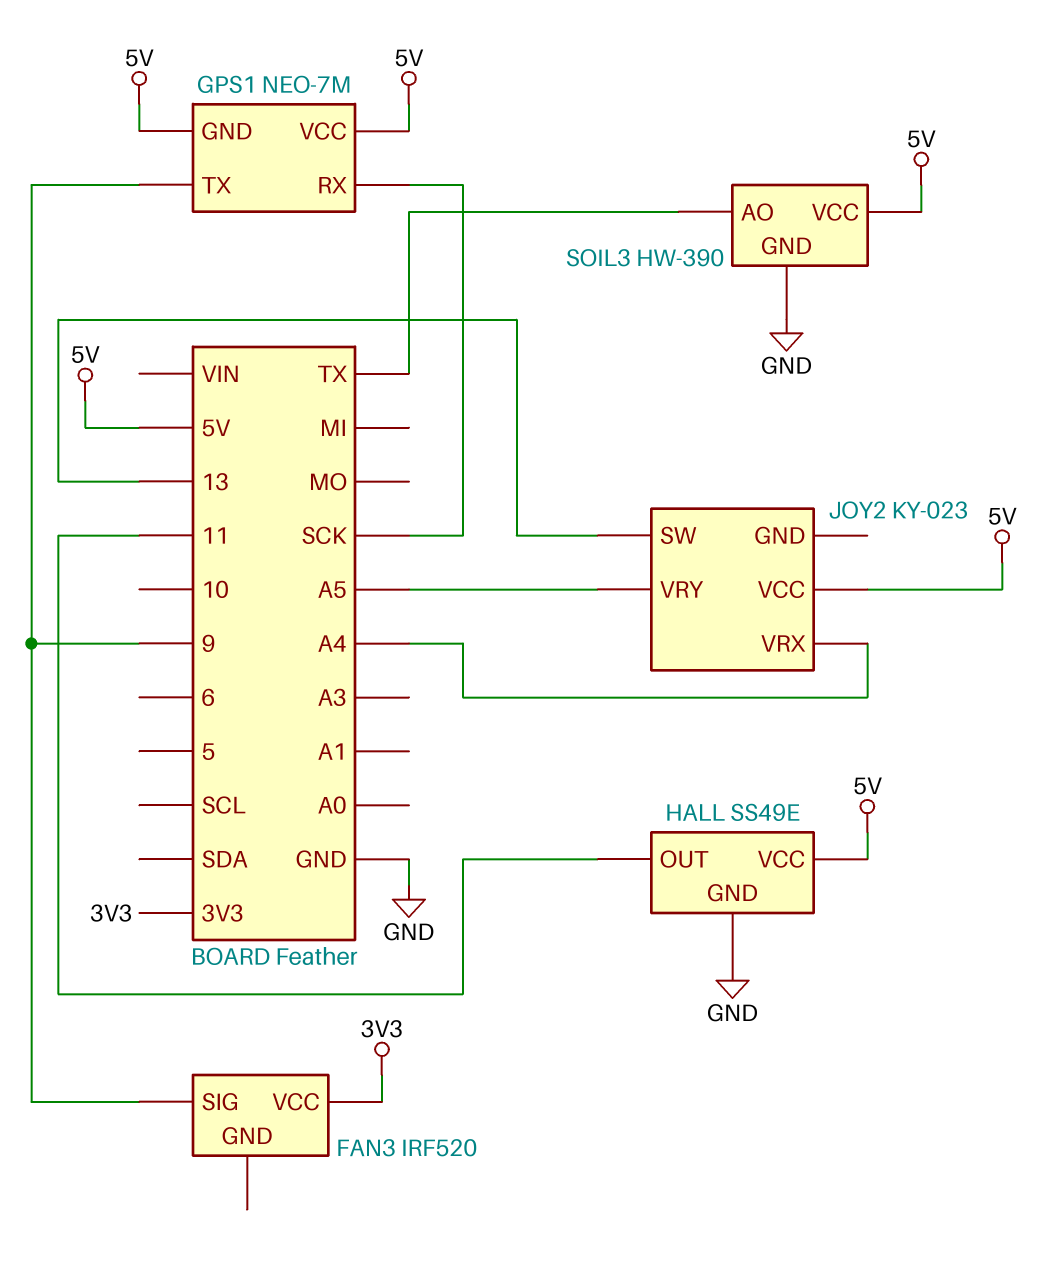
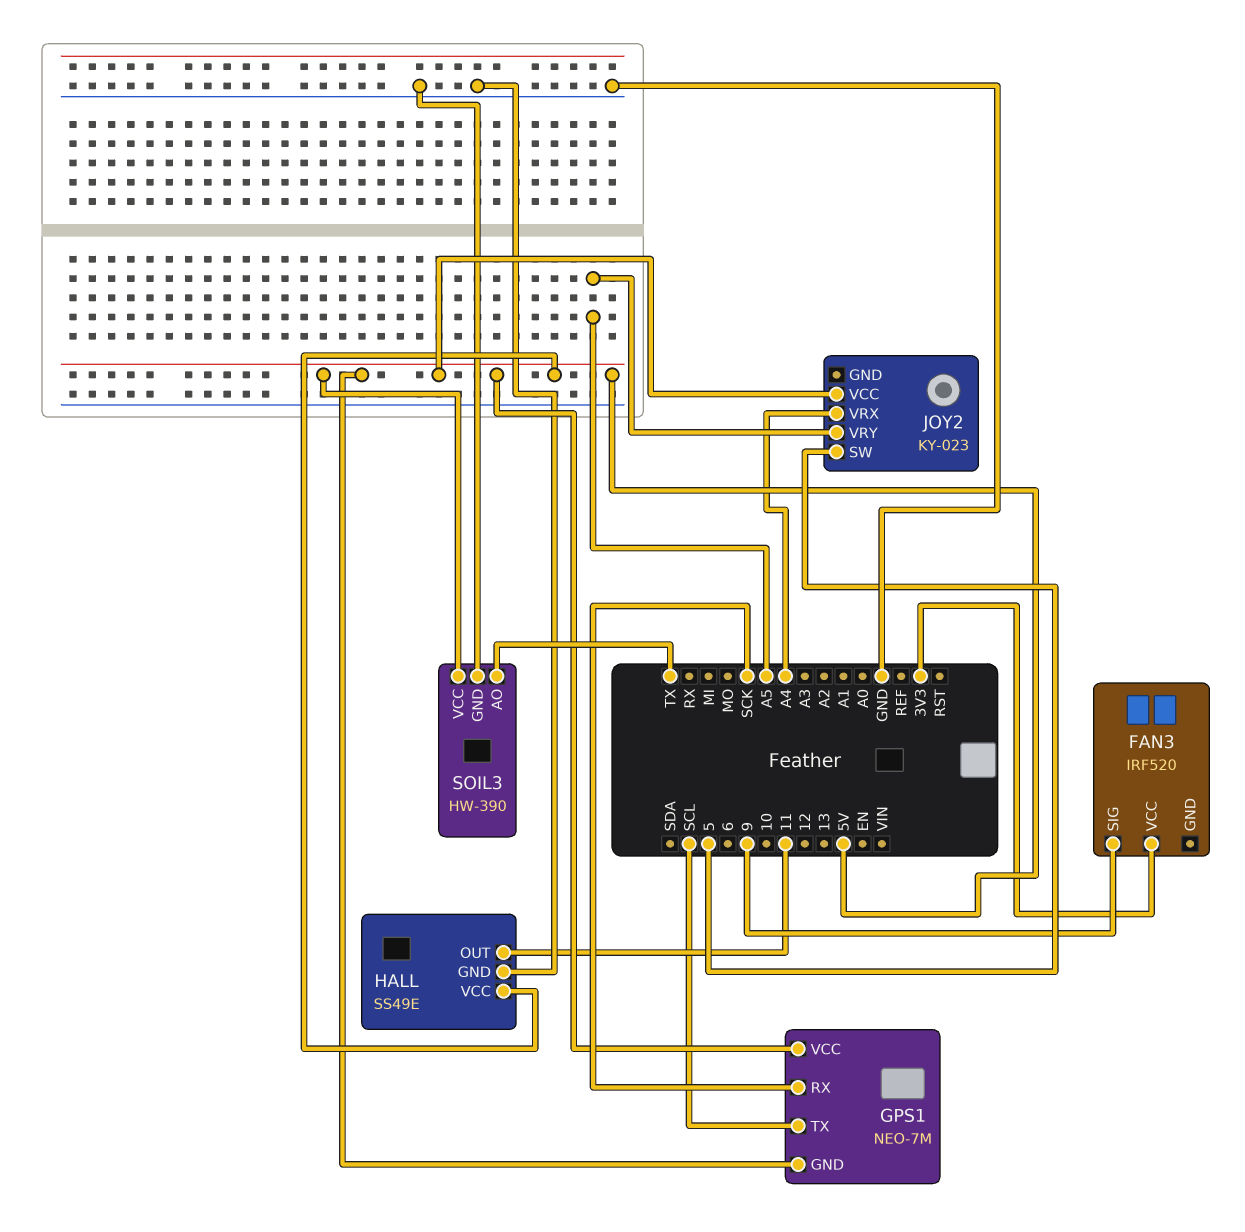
GPS1 pin TX: 9 -> SCL
JOY2 pin SW: 13 -> 5

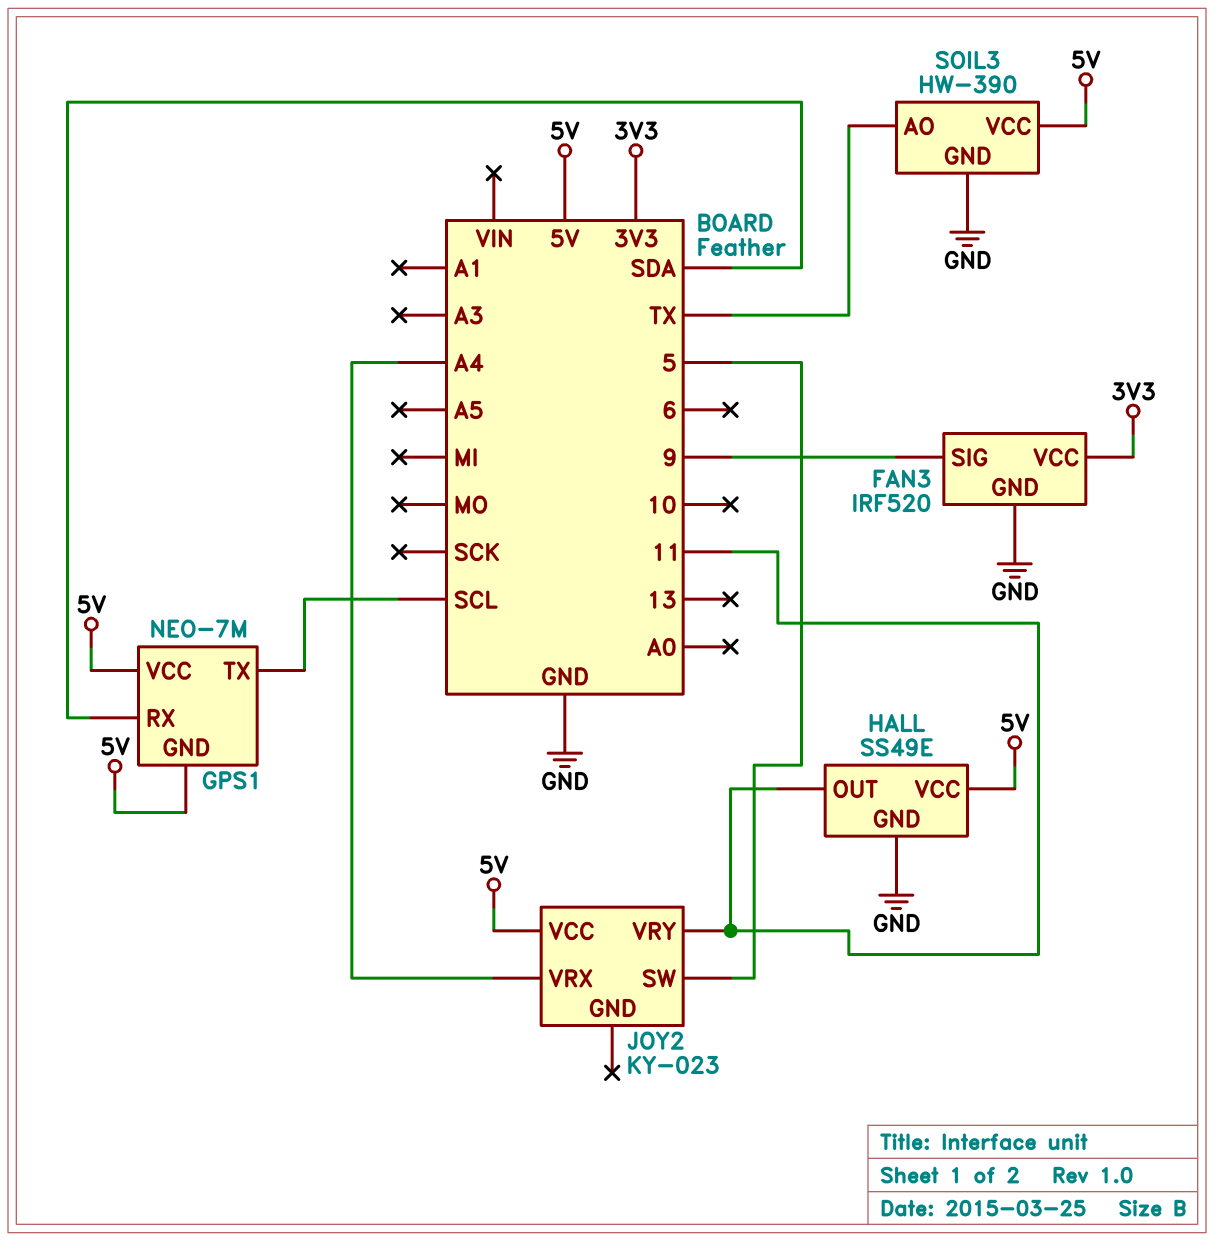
FAN3 pin GND: none -> GND
GPS1 pin RX: SCK -> SDA
JOY2 pin VRY: A5 -> 11

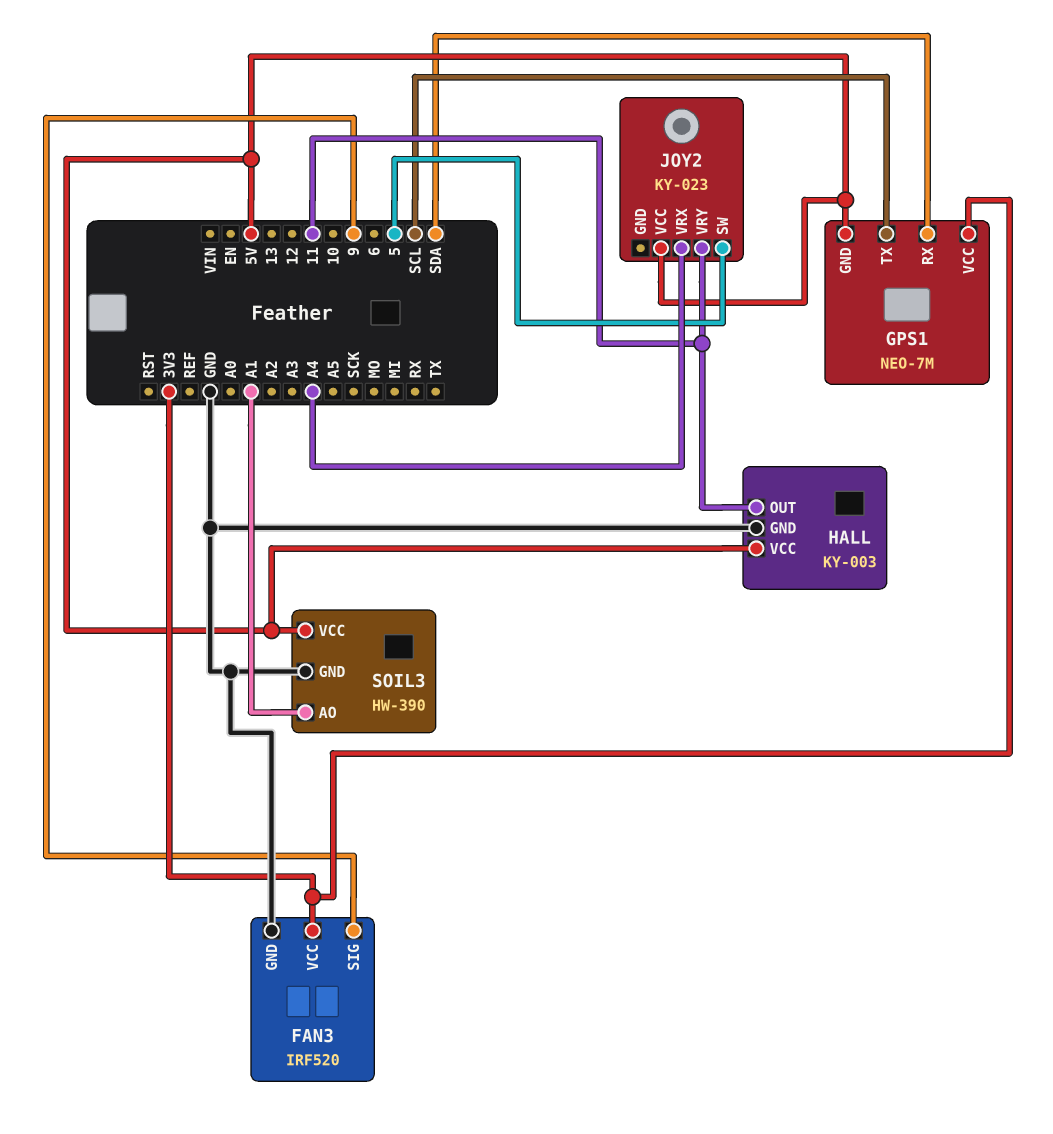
GPS1 pin VCC: 5V -> 3V3
HALL: SS49E -> KY-003
SOIL3 pin AO: TX -> A1

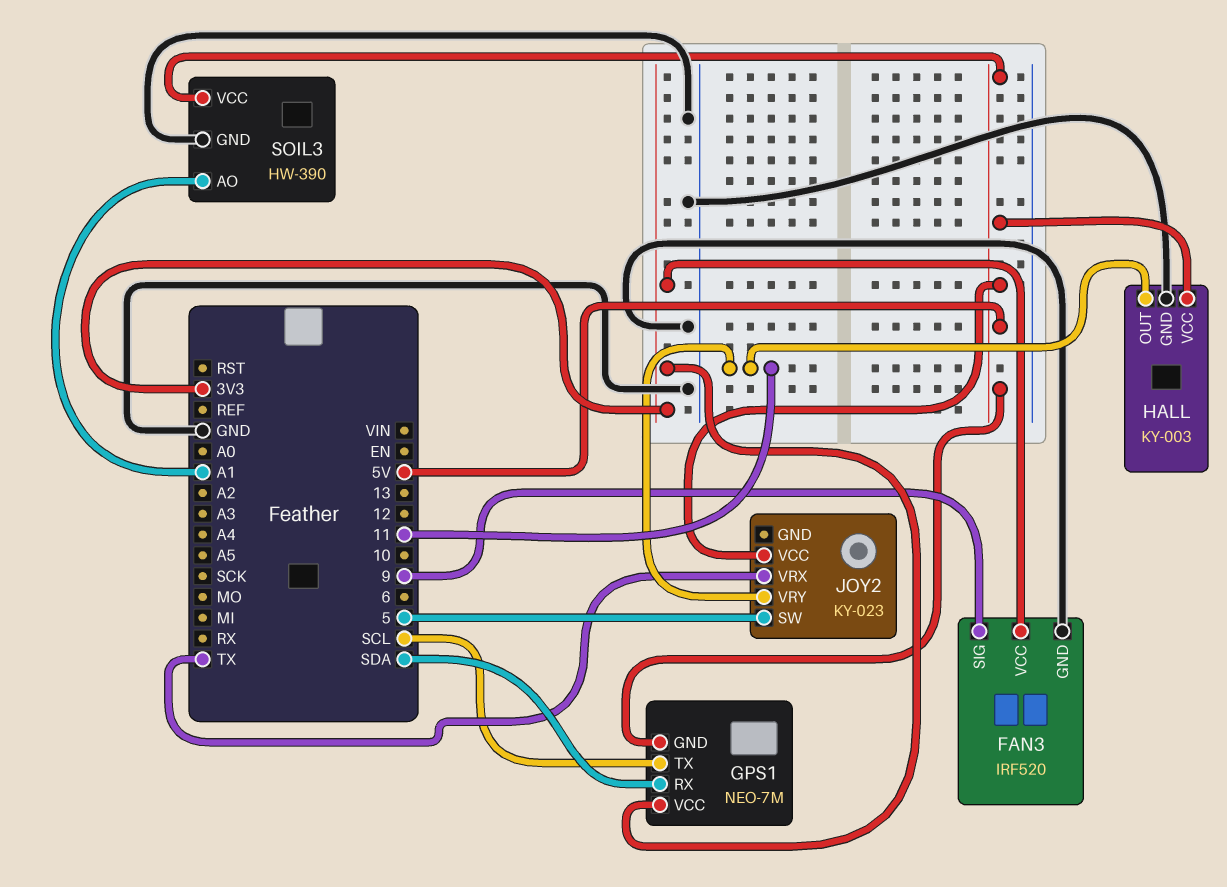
JOY2 pin VRX: A4 -> TX

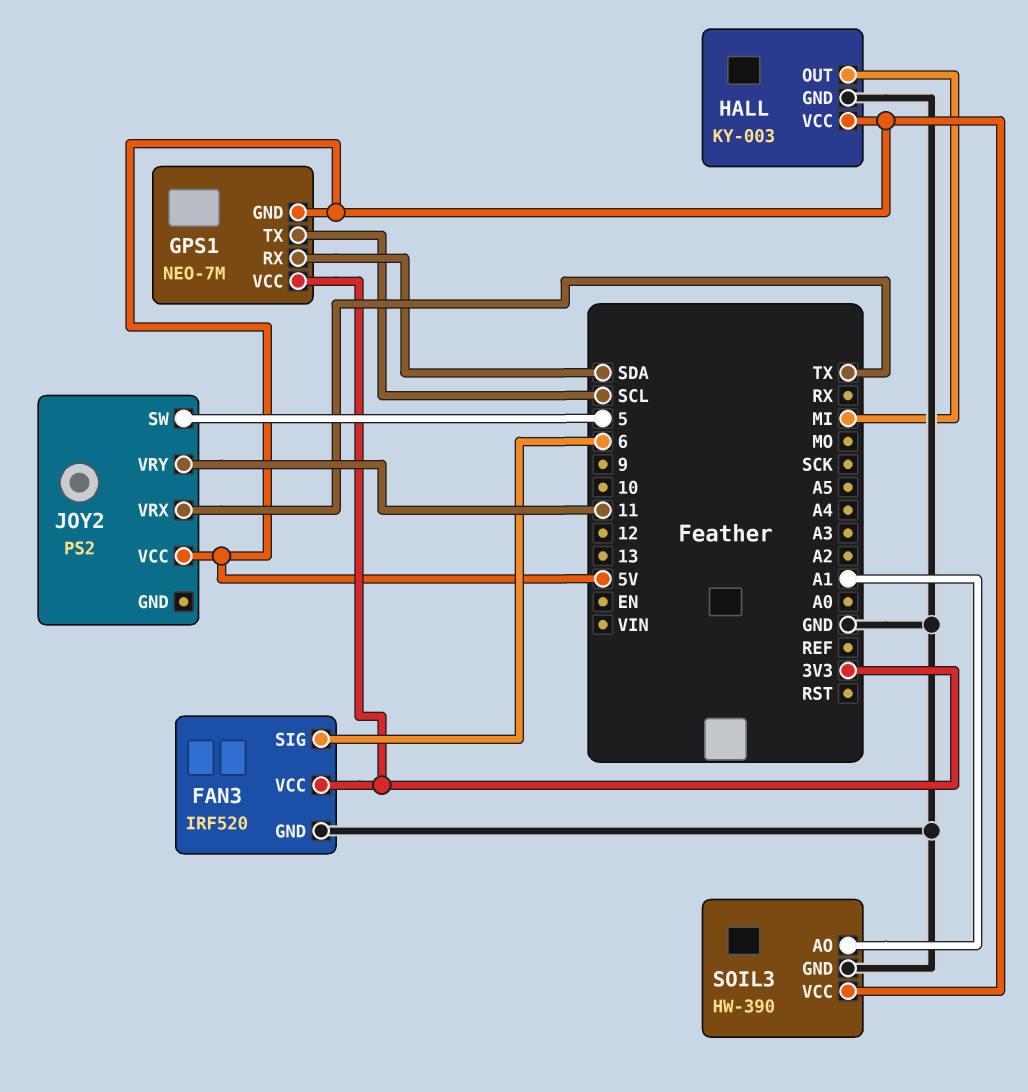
FAN3 pin SIG: 9 -> 6
HALL pin OUT: 11 -> MI
JOY2: KY-023 -> PS2

